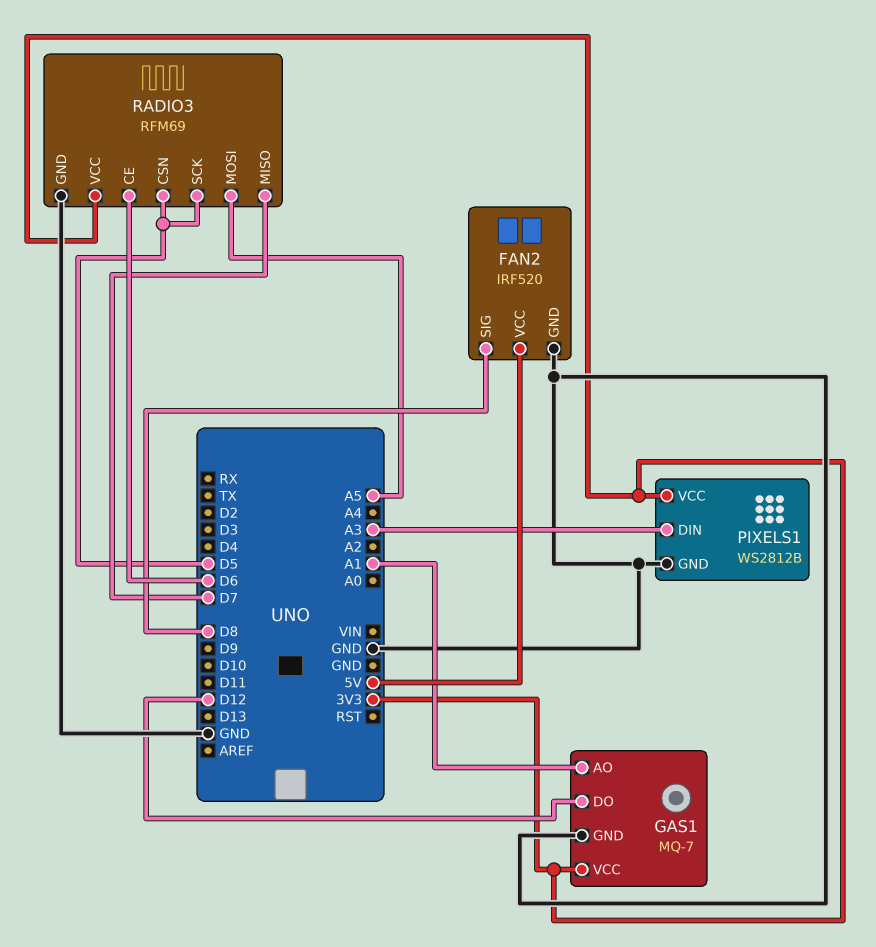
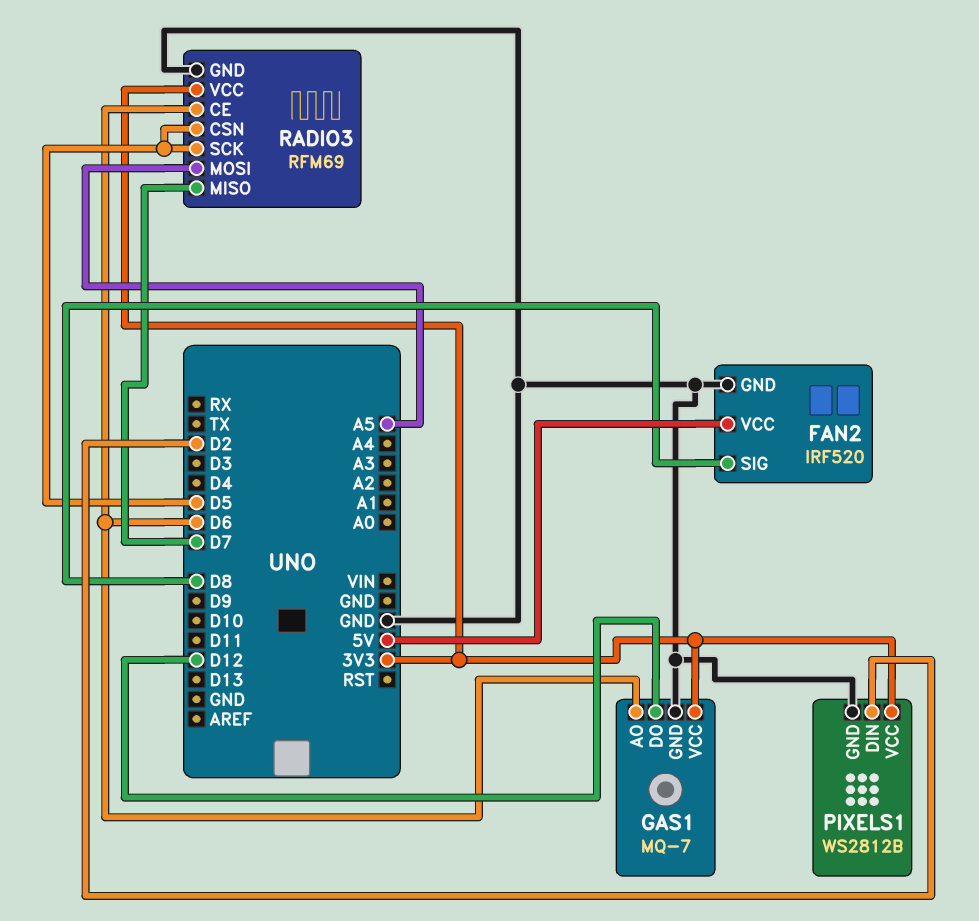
GAS1 pin AO: A1 -> D6
PIXELS1 pin DIN: A3 -> D2

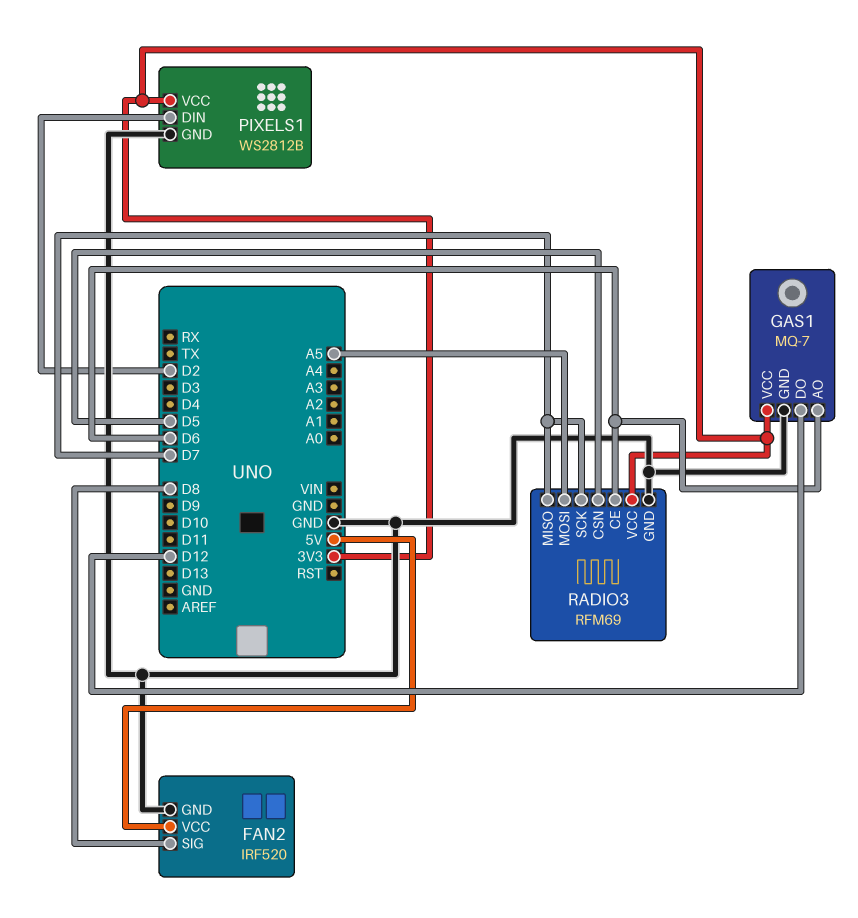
RADIO3 pin SCK: D5 -> D7

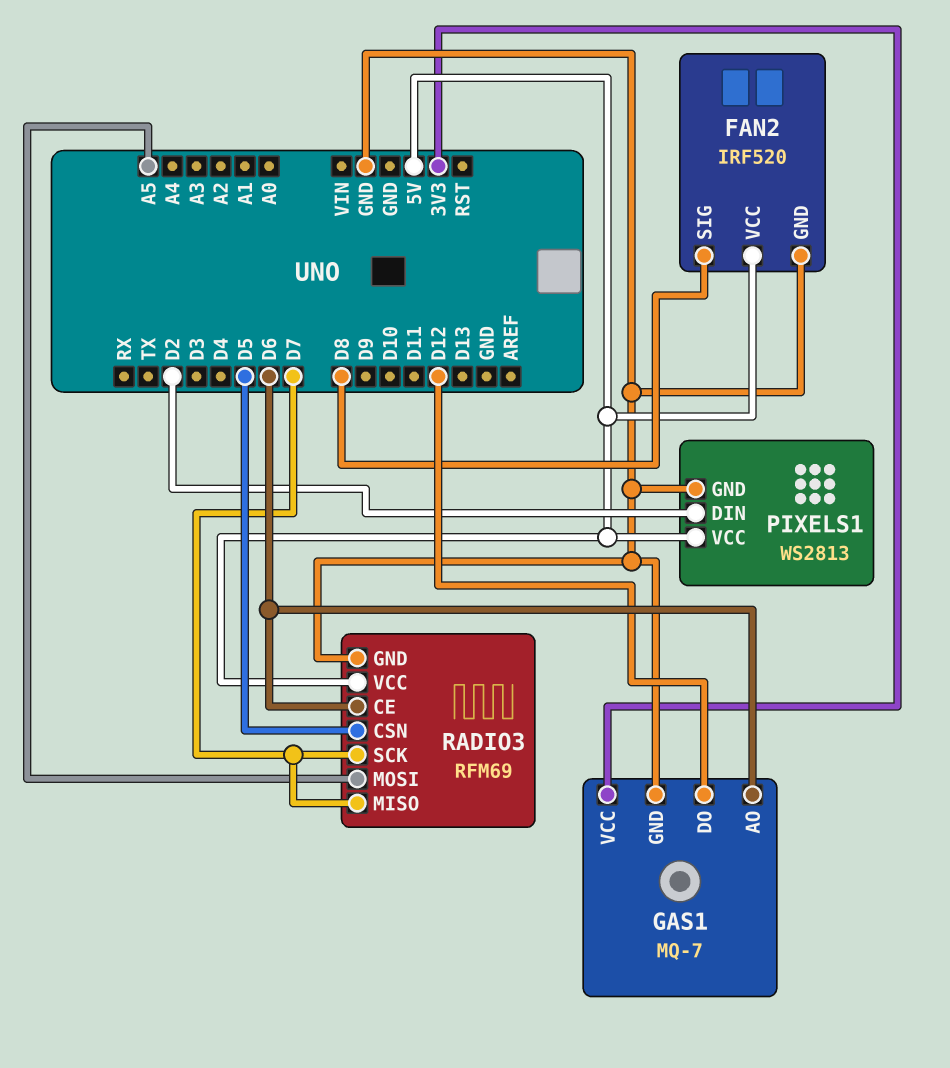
PIXELS1: WS2812B -> WS2813
PIXELS1 pin VCC: 3V3 -> 5V
RADIO3 pin VCC: 3V3 -> 5V

